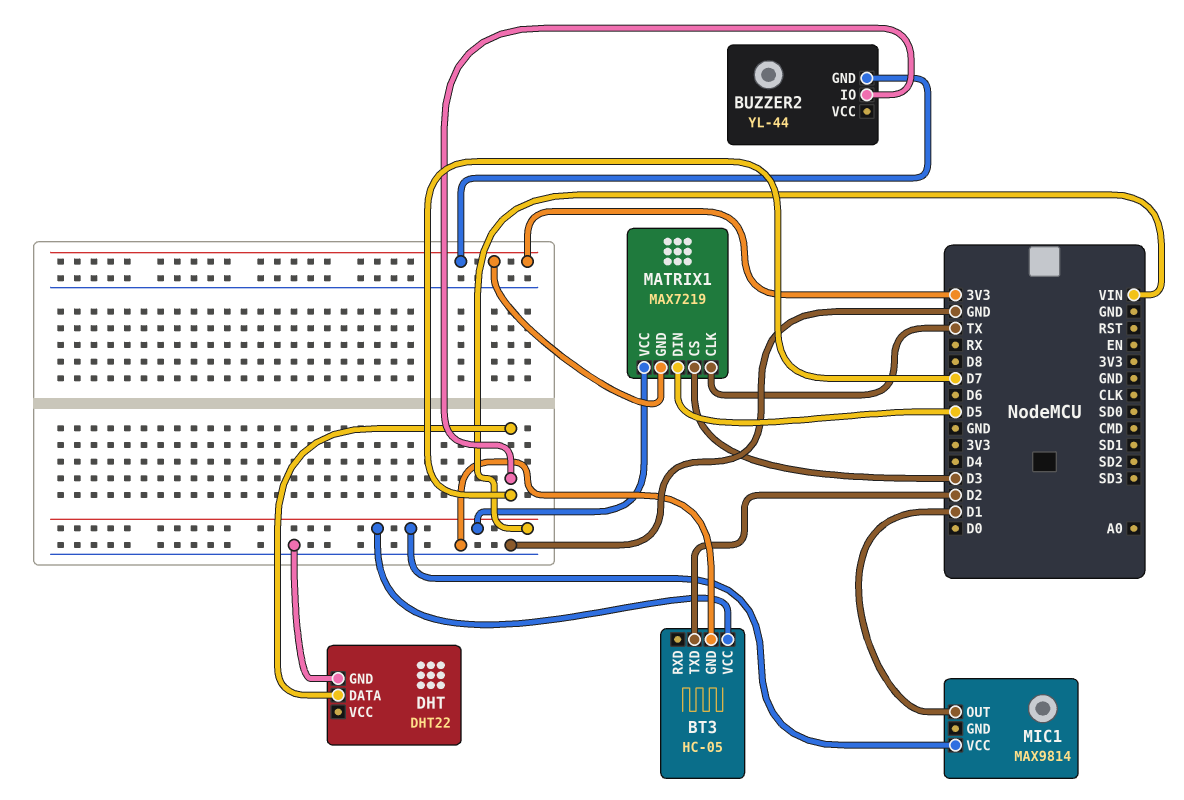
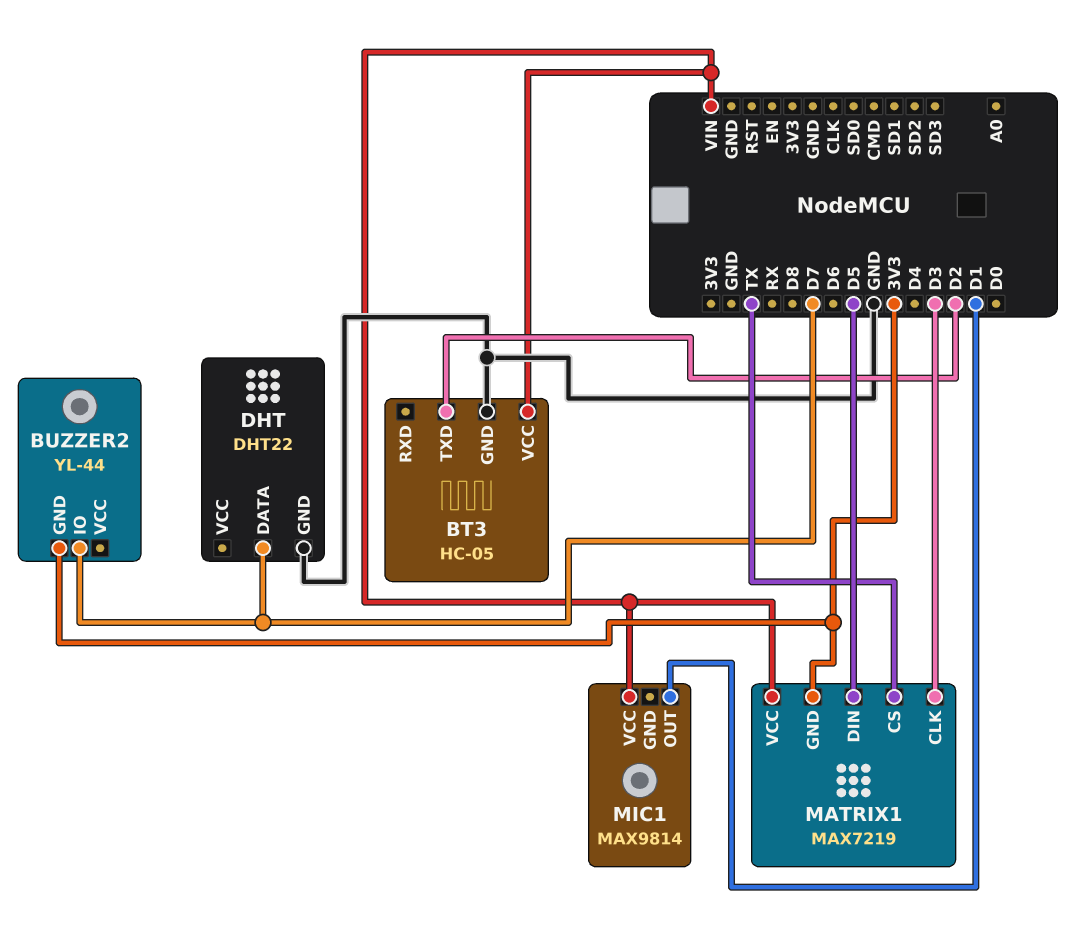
MATRIX1 pin CLK: TX -> D3
MATRIX1 pin CS: D3 -> TX

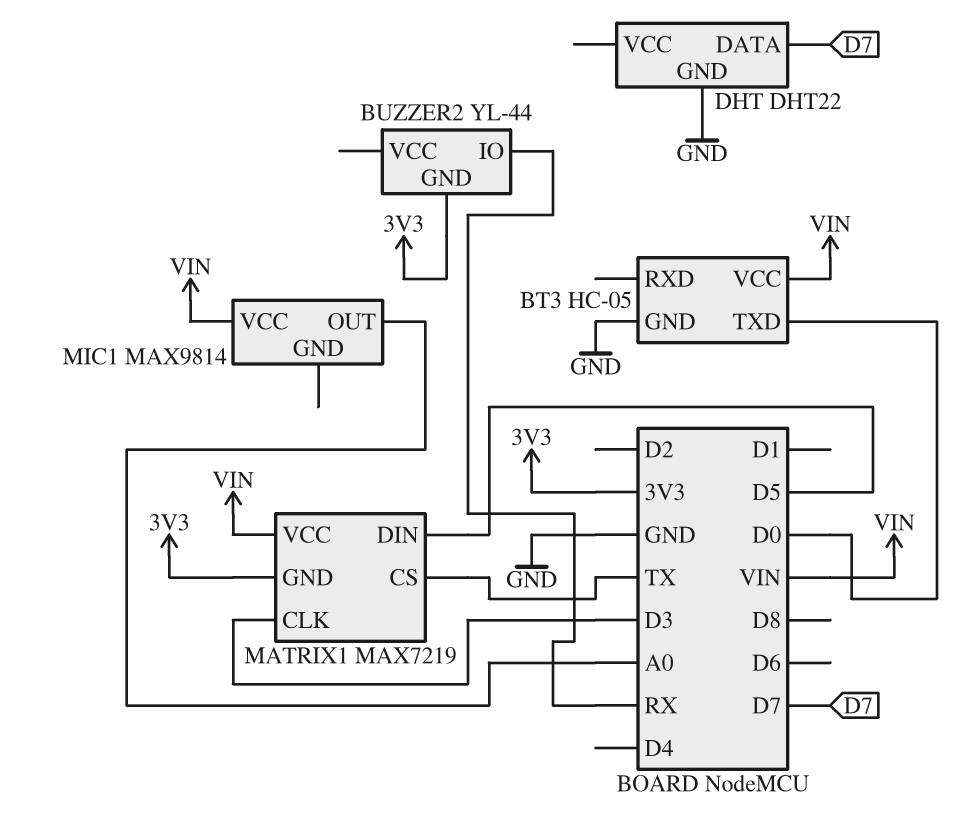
BT3 pin TXD: D2 -> D0
BUZZER2 pin IO: D7 -> RX
MIC1 pin OUT: D1 -> A0

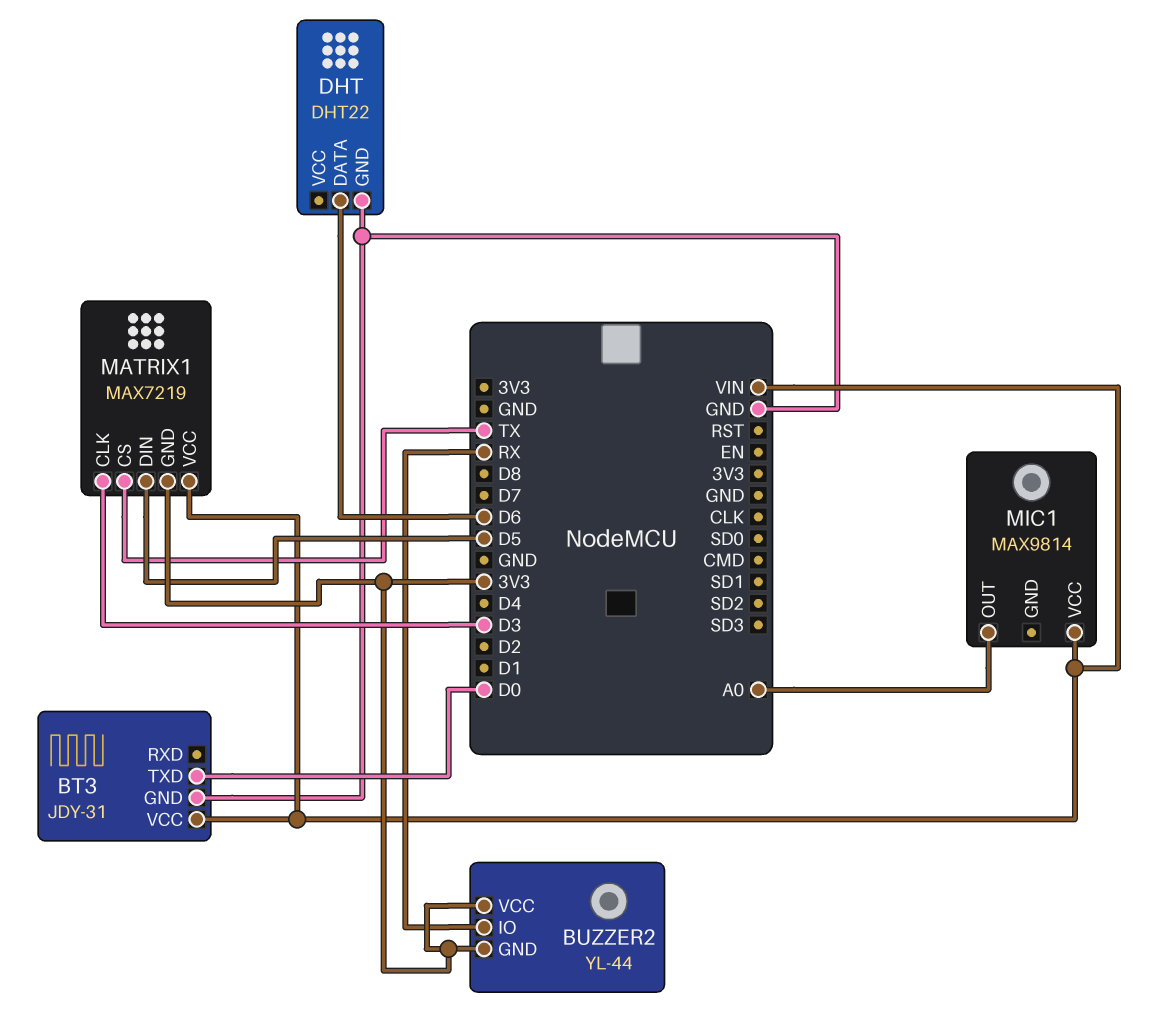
BT3: HC-05 -> JDY-31
BUZZER2 pin VCC: none -> 3V3
DHT pin DATA: D7 -> D6

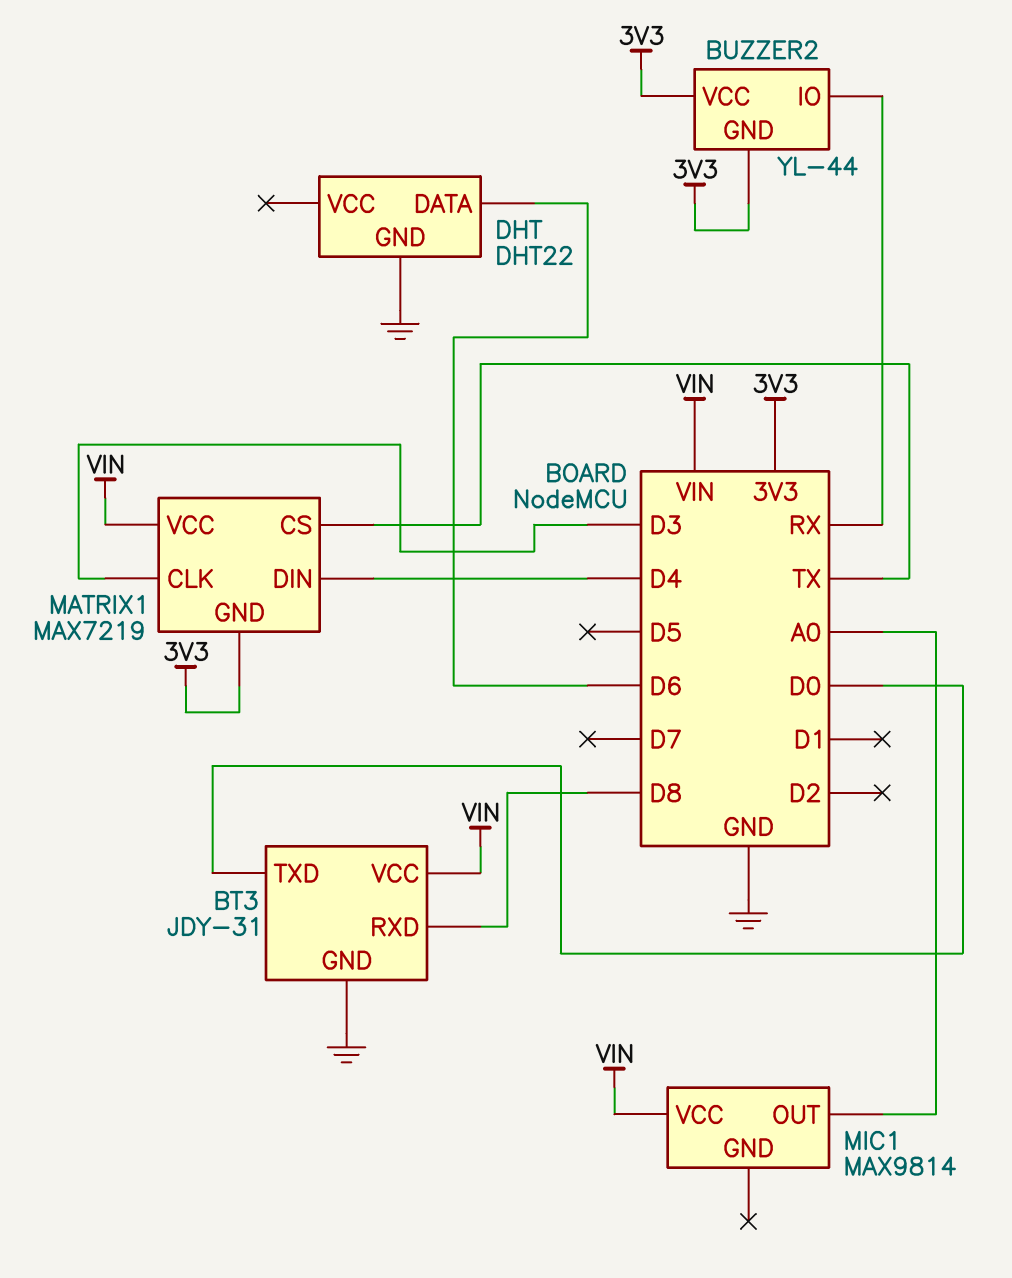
BT3 pin RXD: none -> D8
MATRIX1 pin DIN: D5 -> D4

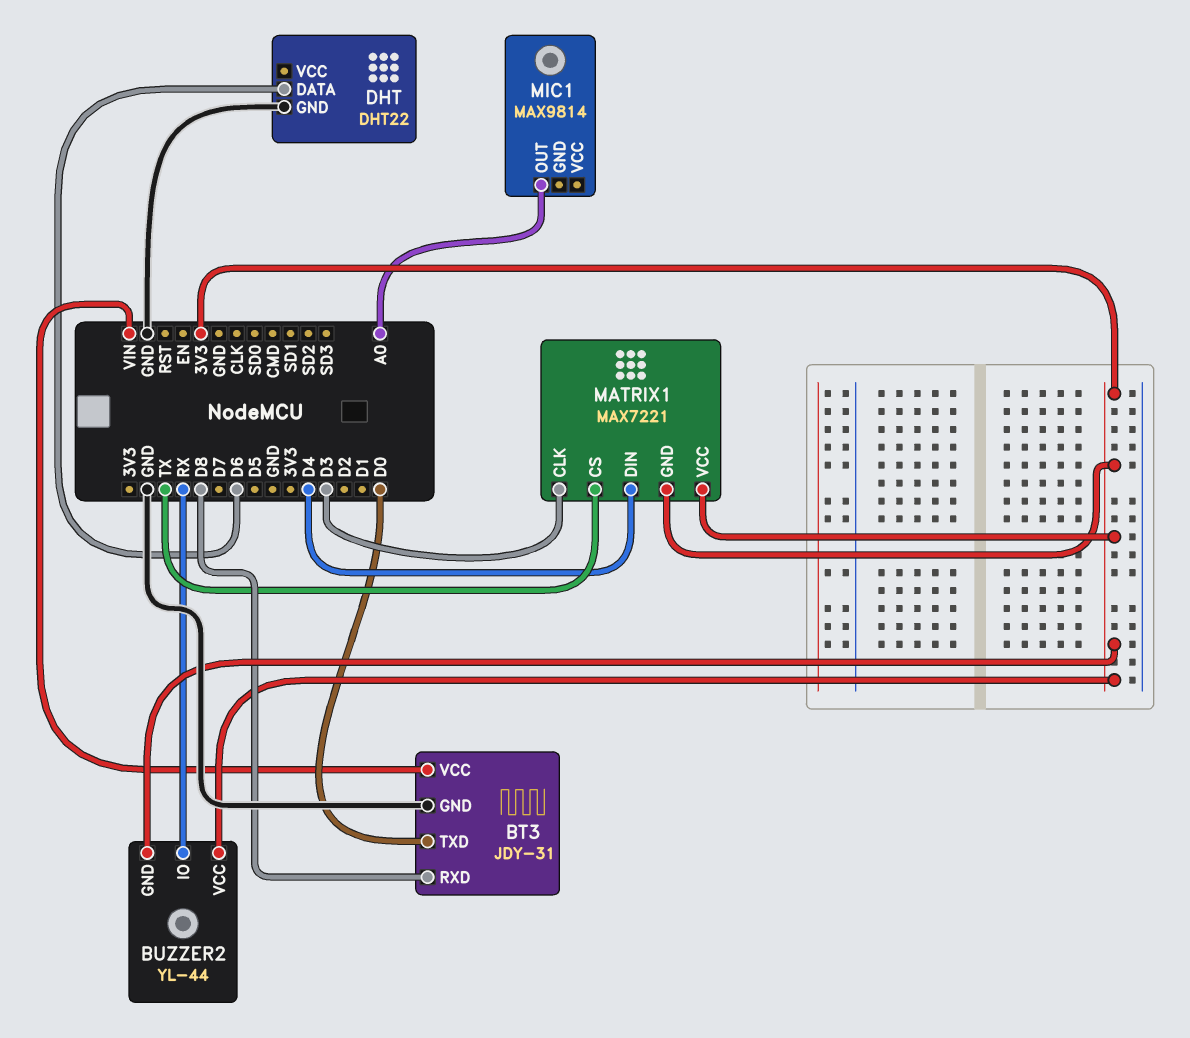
MATRIX1: MAX7219 -> MAX7221
MATRIX1 pin VCC: VIN -> 3V3
MIC1 pin VCC: VIN -> none

